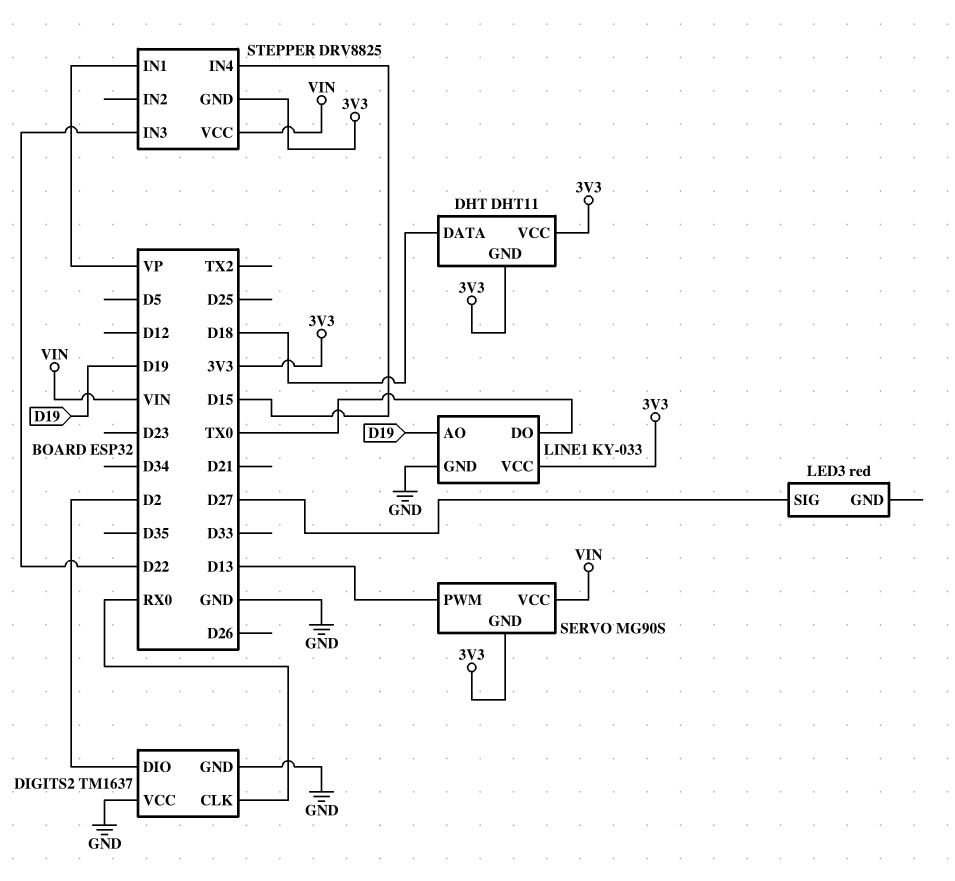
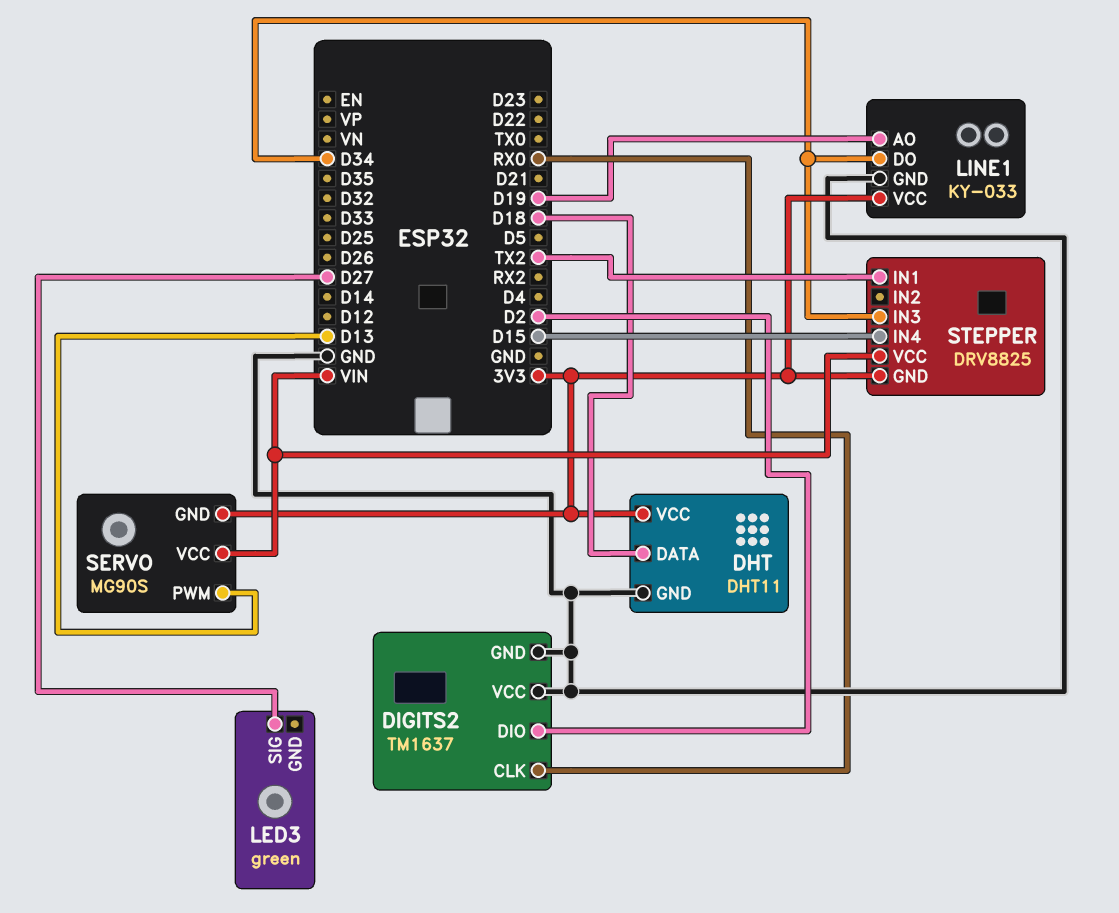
DHT pin GND: 3V3 -> GND
LED3: red -> green
LINE1 pin DO: TX0 -> D34
STEPPER pin IN1: VP -> TX2
STEPPER pin IN3: D22 -> D34

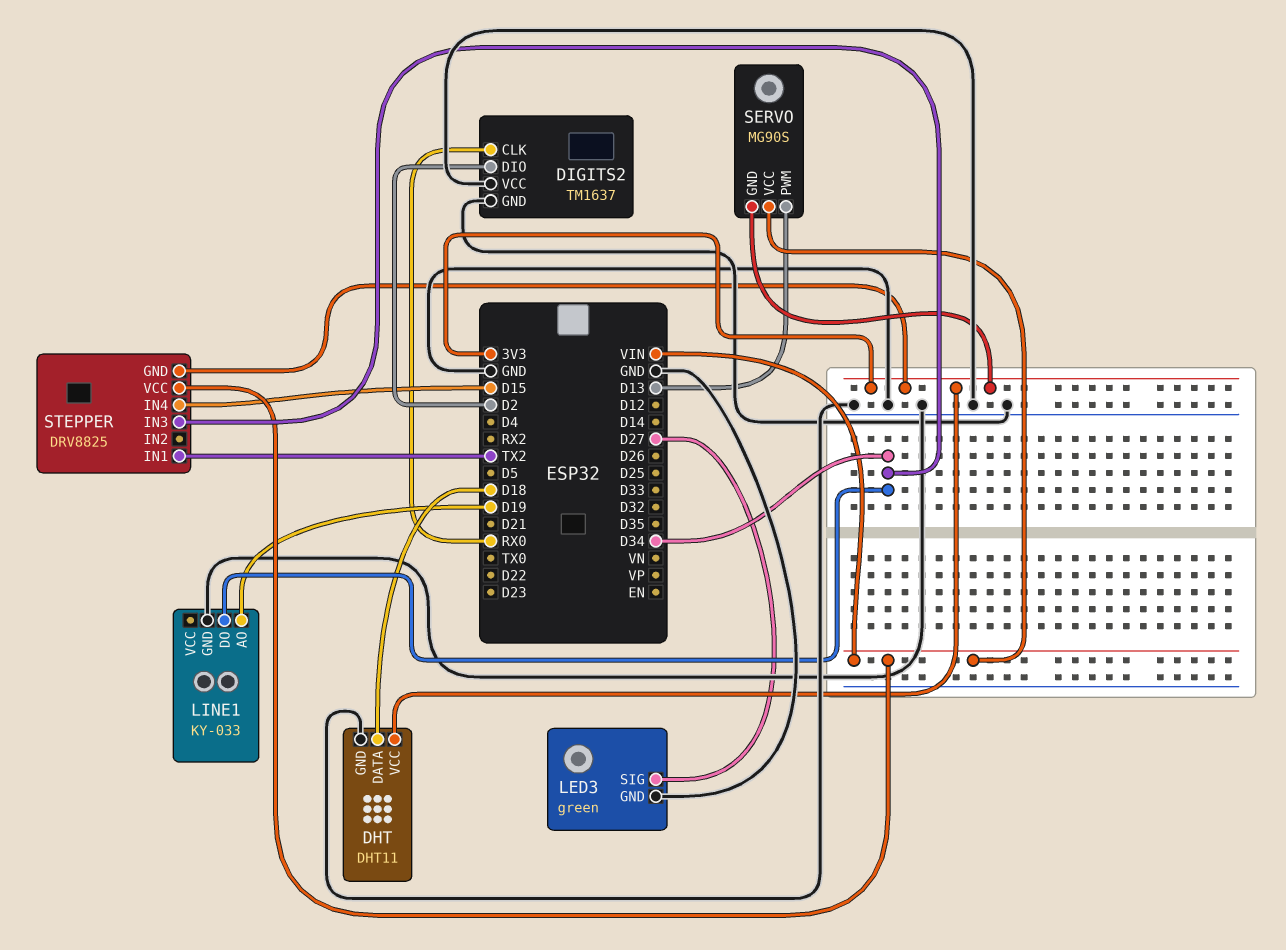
LED3 pin GND: none -> GND
LINE1 pin VCC: 3V3 -> none

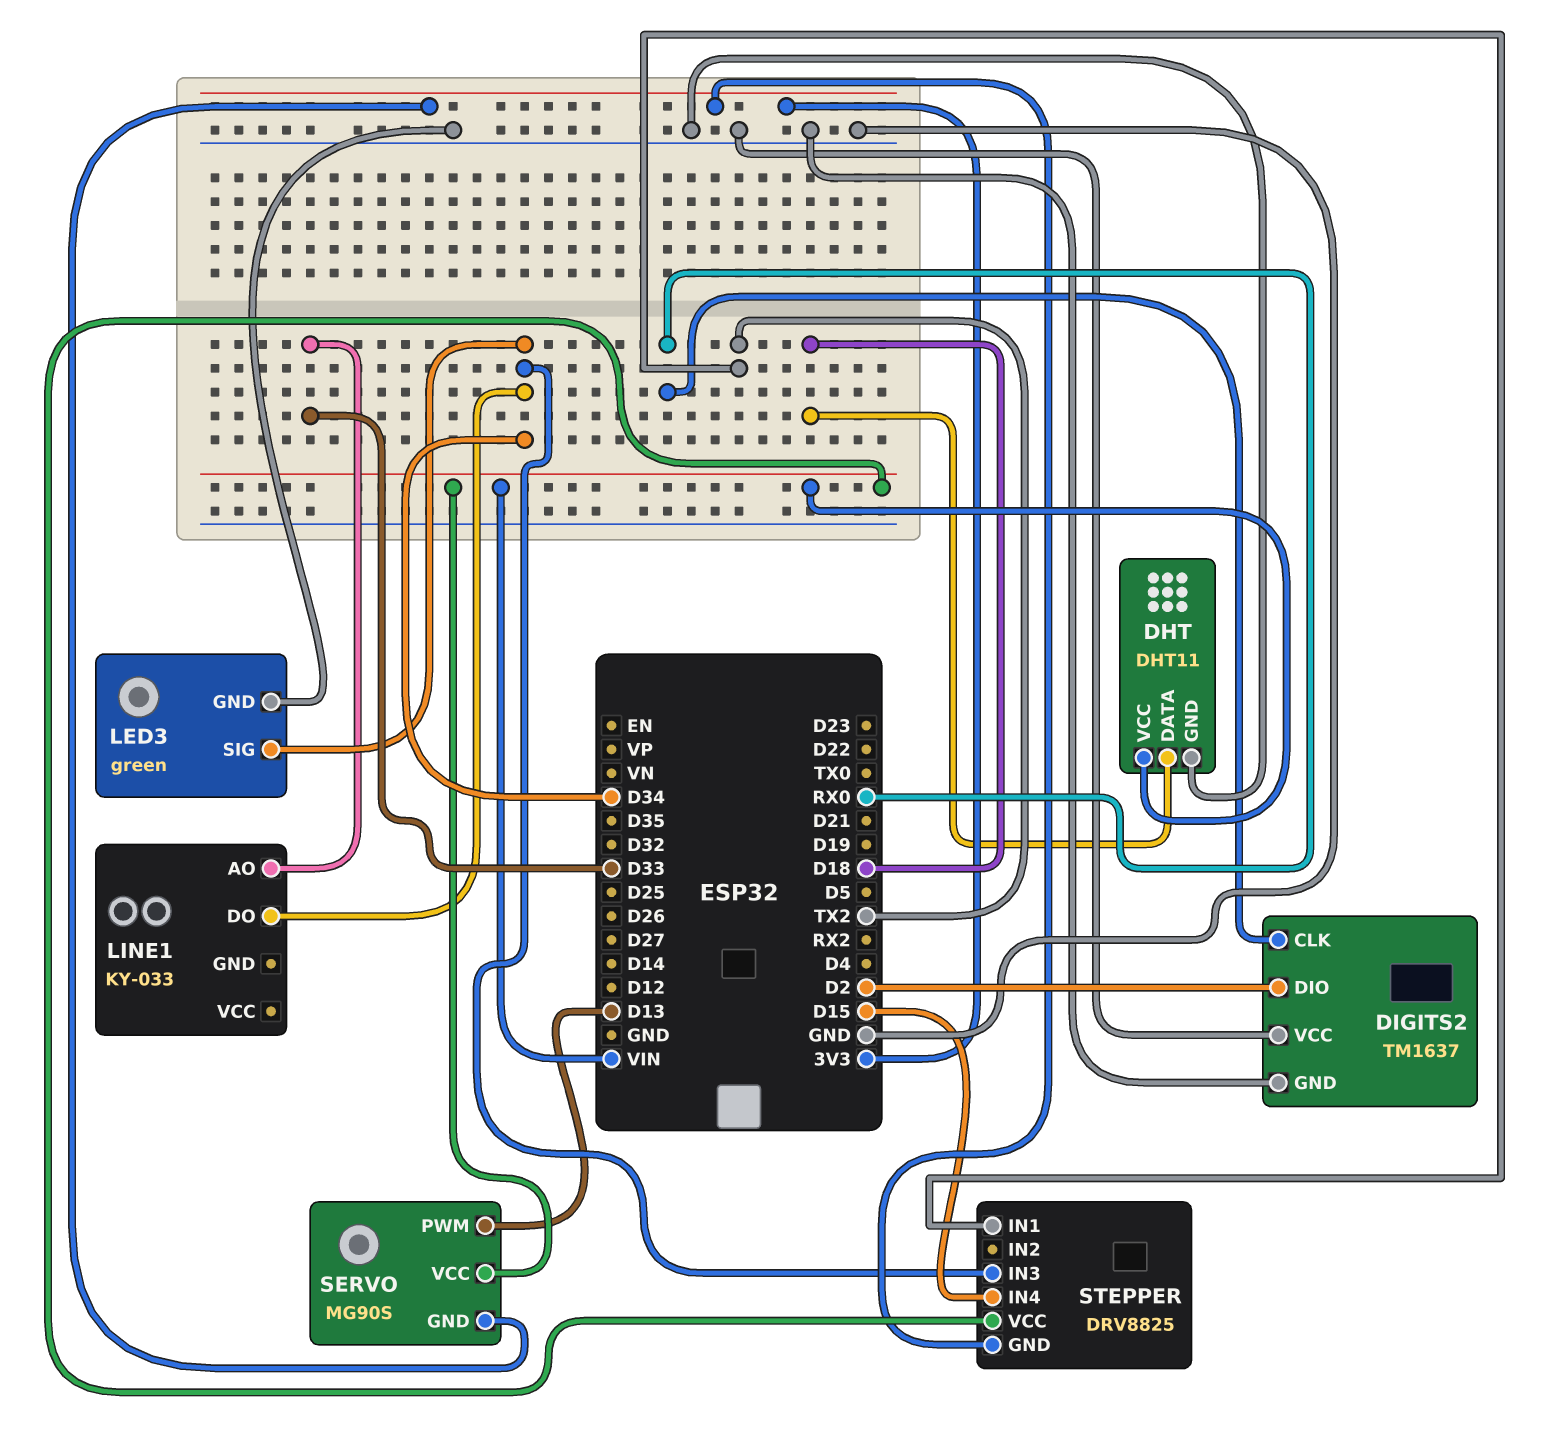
DHT pin VCC: 3V3 -> VIN
LED3 pin SIG: D27 -> D34
LINE1 pin AO: D19 -> D33
LINE1 pin GND: GND -> none

